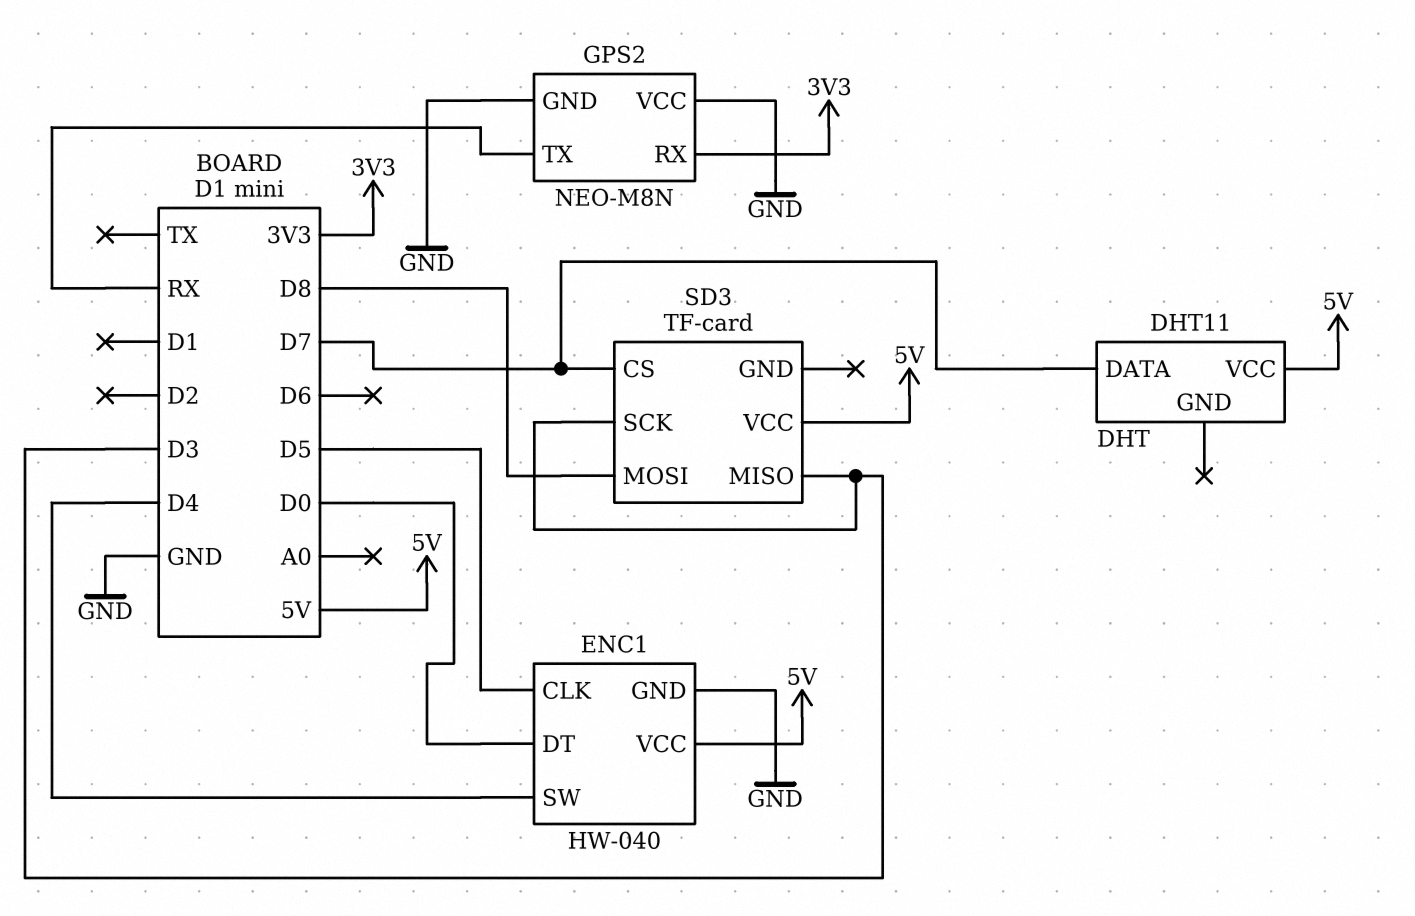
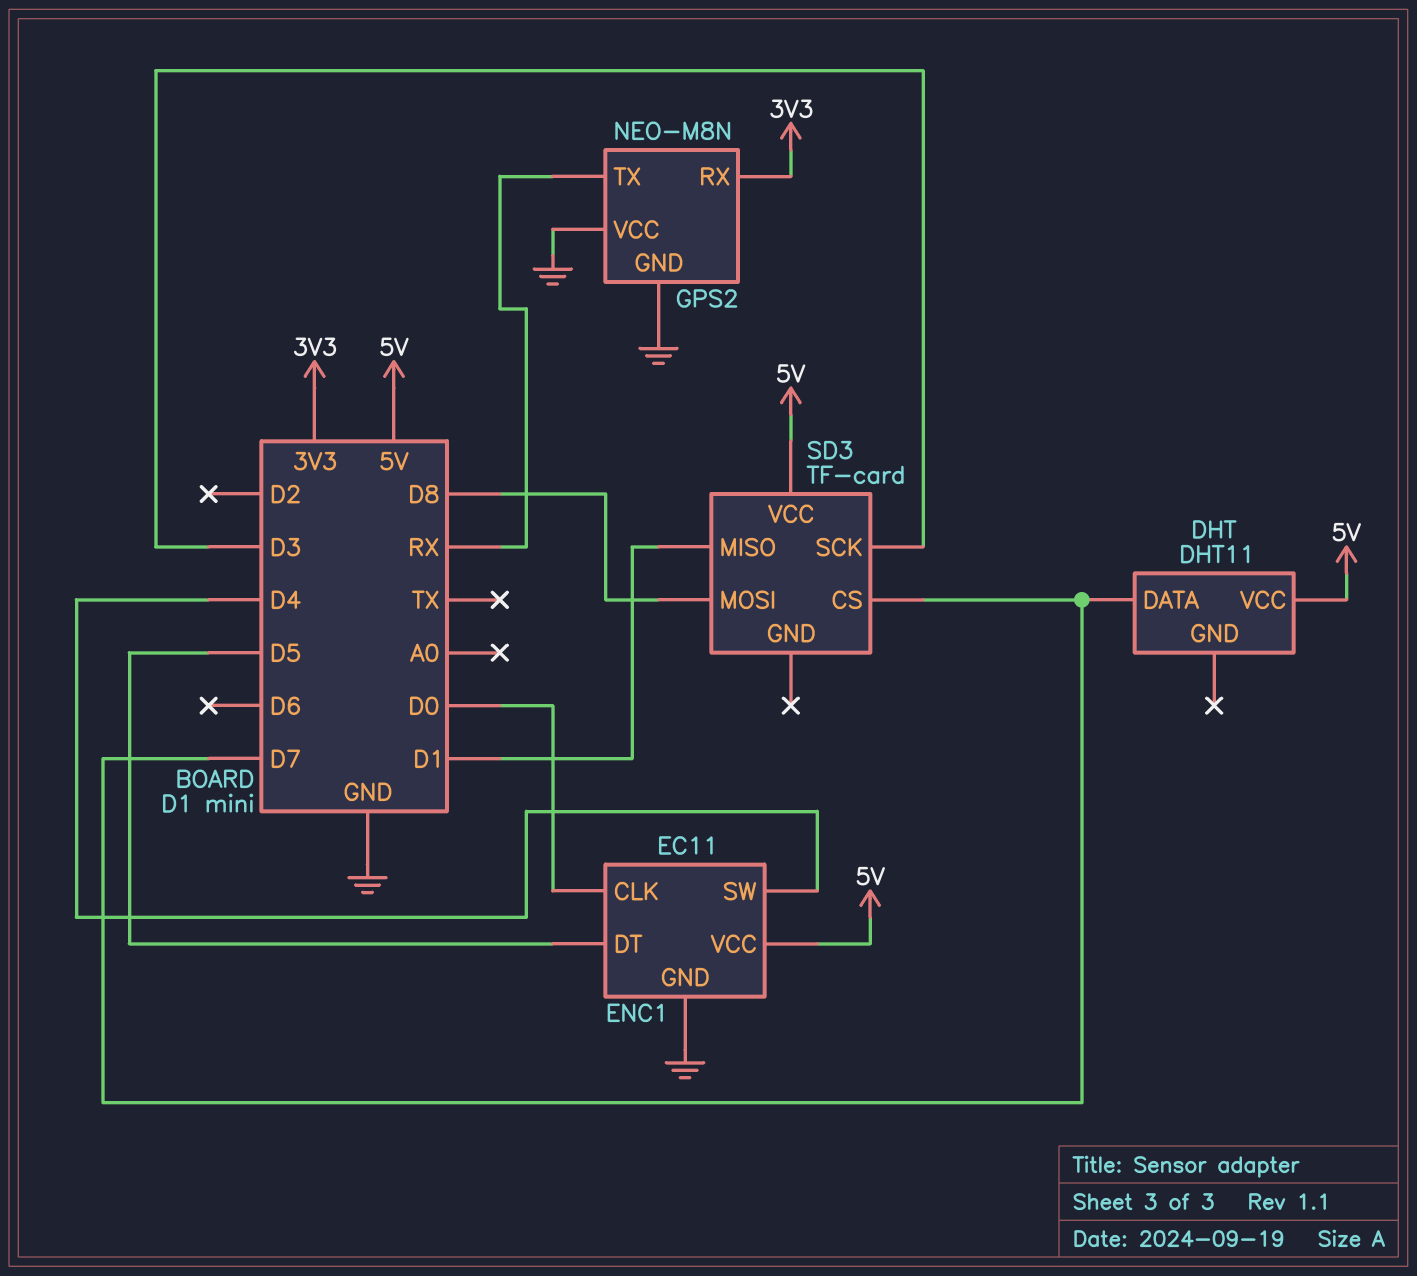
ENC1: HW-040 -> EC11
ENC1 pin CLK: D5 -> D0
ENC1 pin DT: D0 -> D5
SD3 pin MISO: D3 -> D1

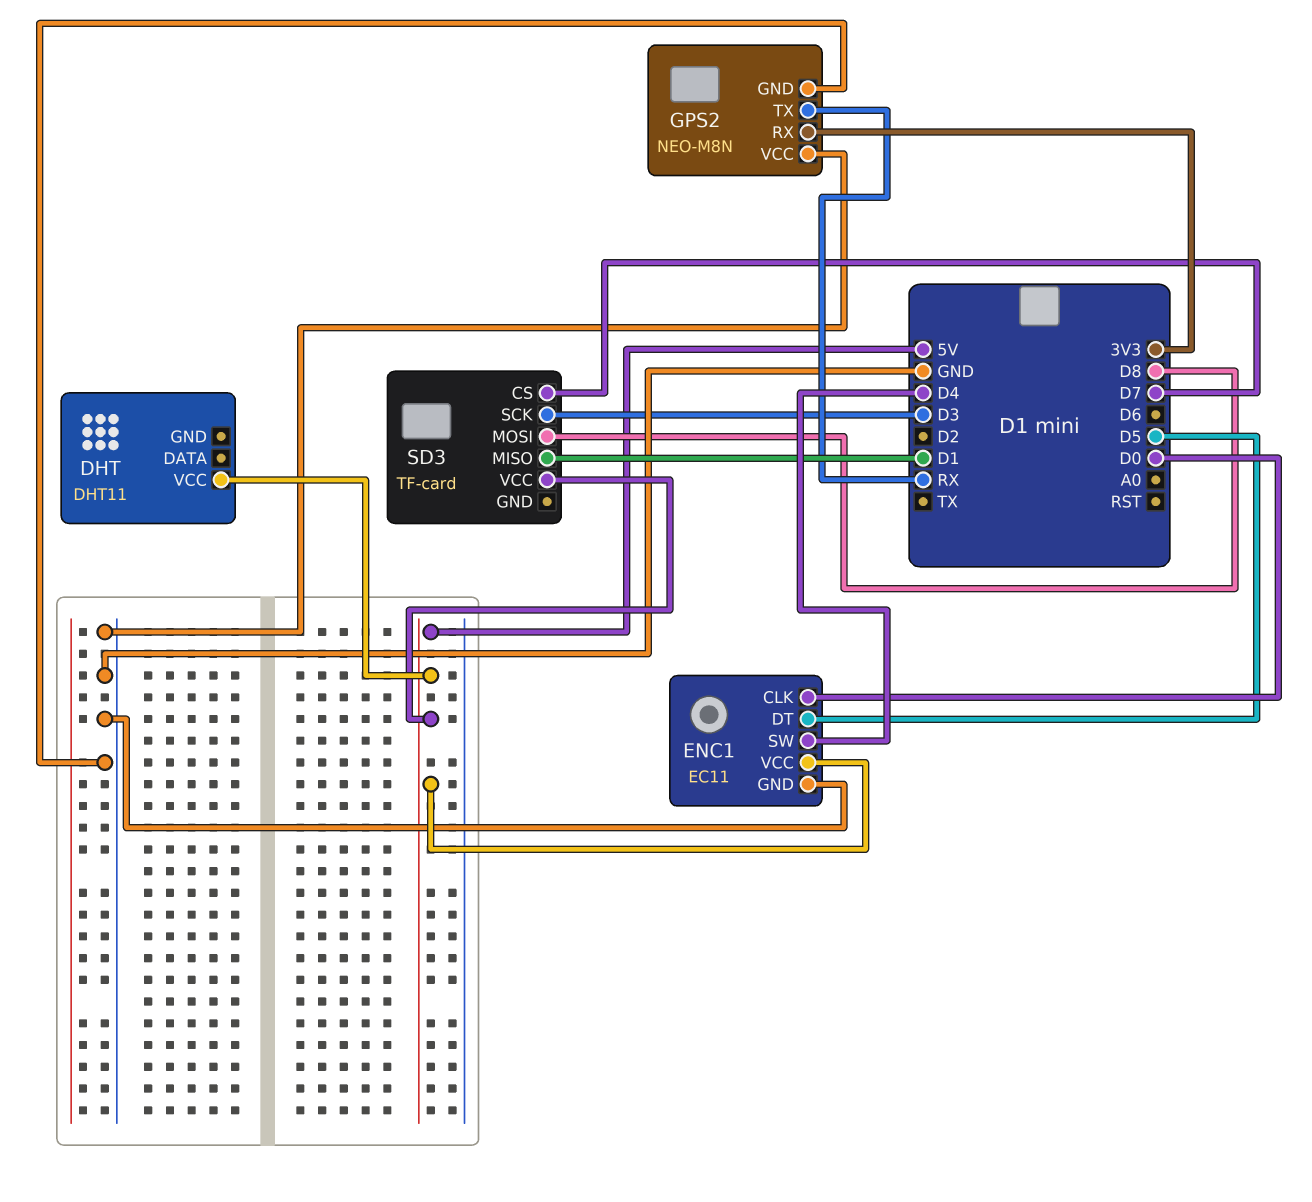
DHT pin DATA: D7 -> none

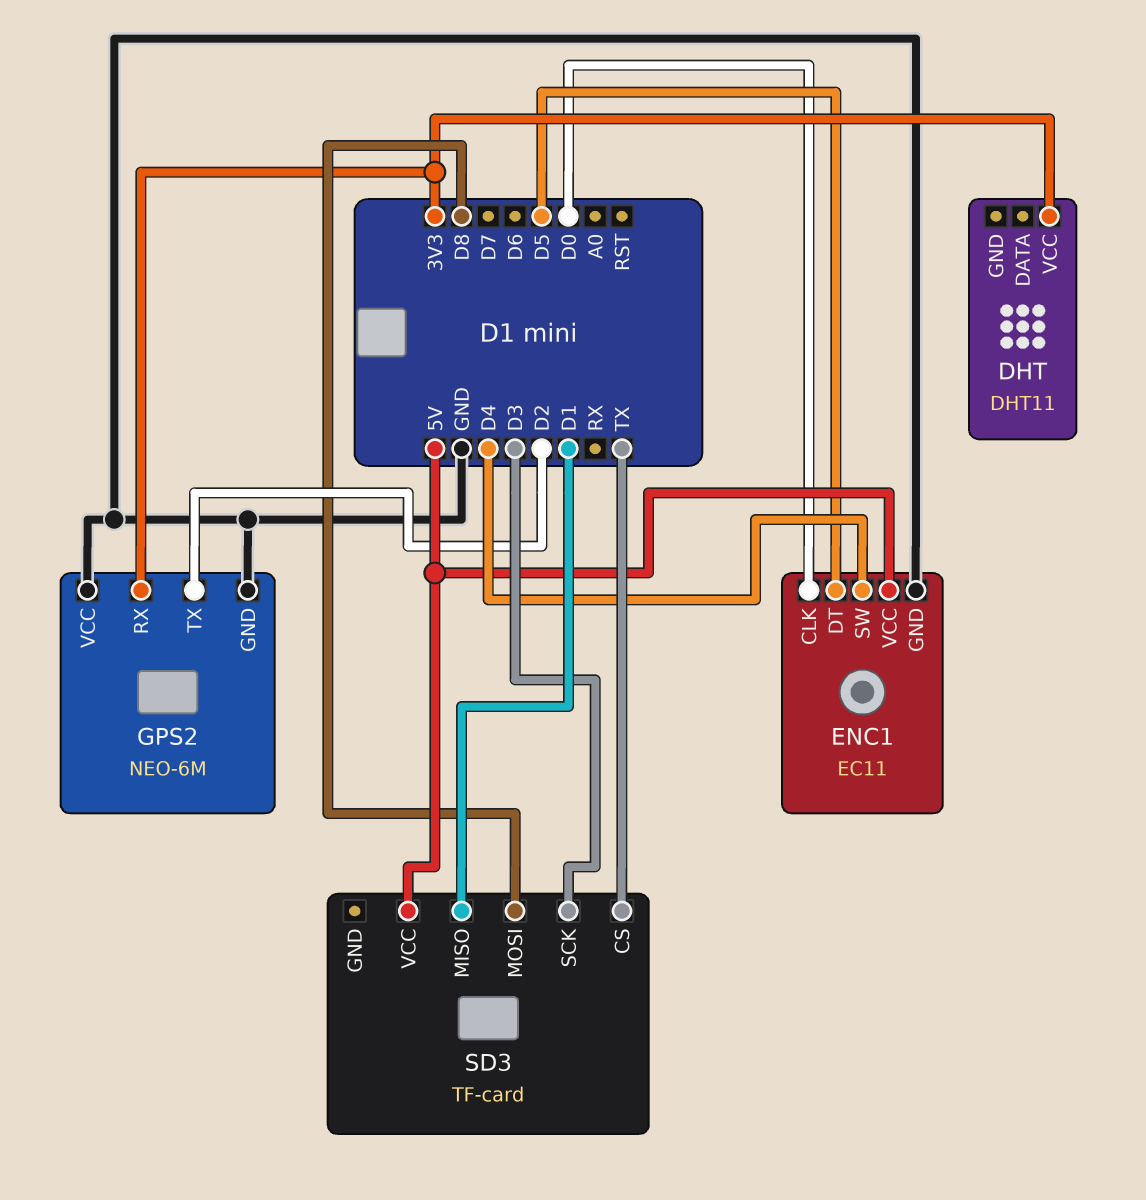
DHT pin VCC: 5V -> 3V3
GPS2: NEO-M8N -> NEO-6M
GPS2 pin TX: RX -> D2
SD3 pin CS: D7 -> TX

